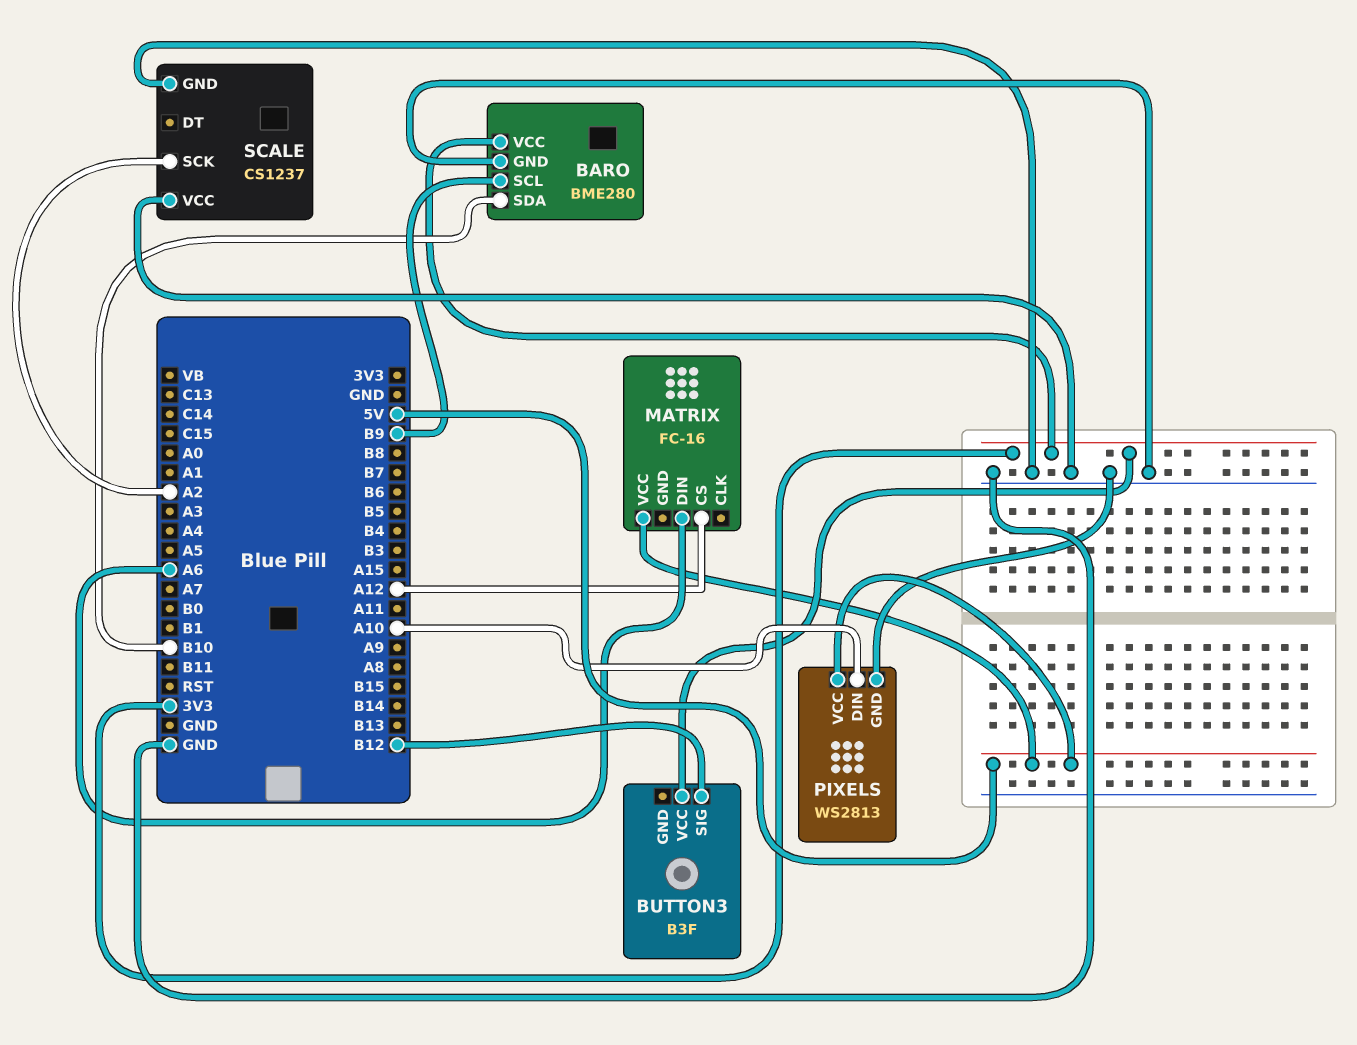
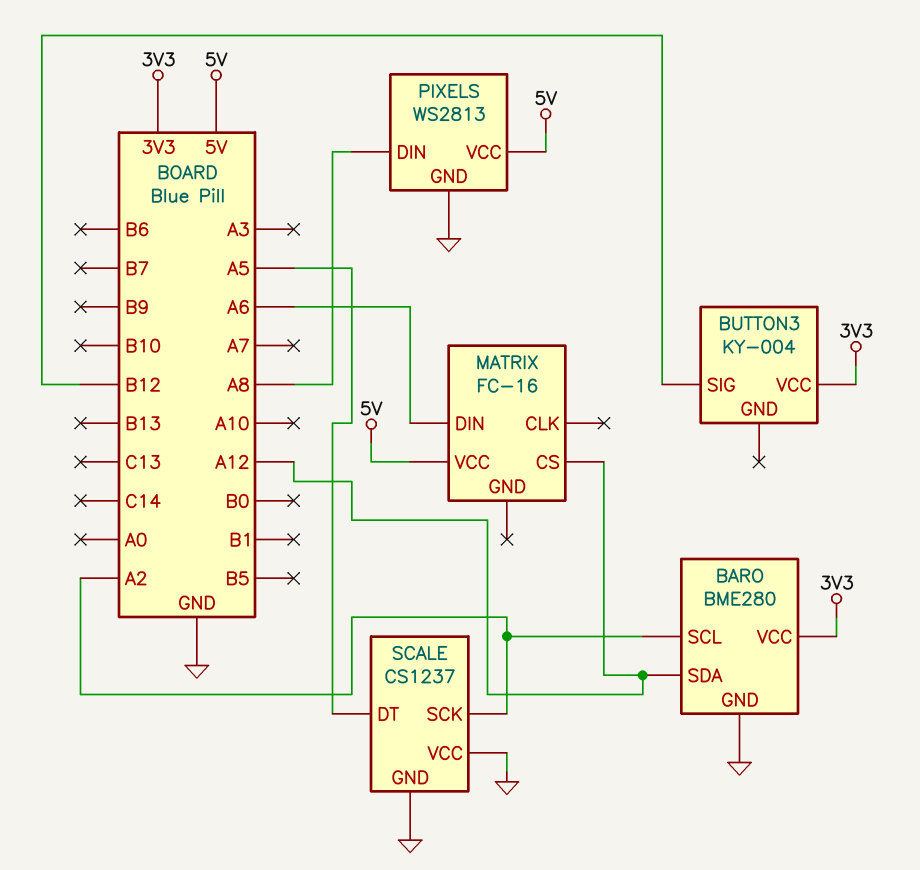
BARO pin SCL: B9 -> A2
BARO pin SDA: B10 -> A12
BUTTON3: B3F -> KY-004
PIXELS pin DIN: A10 -> A8
SCALE pin DT: none -> A5

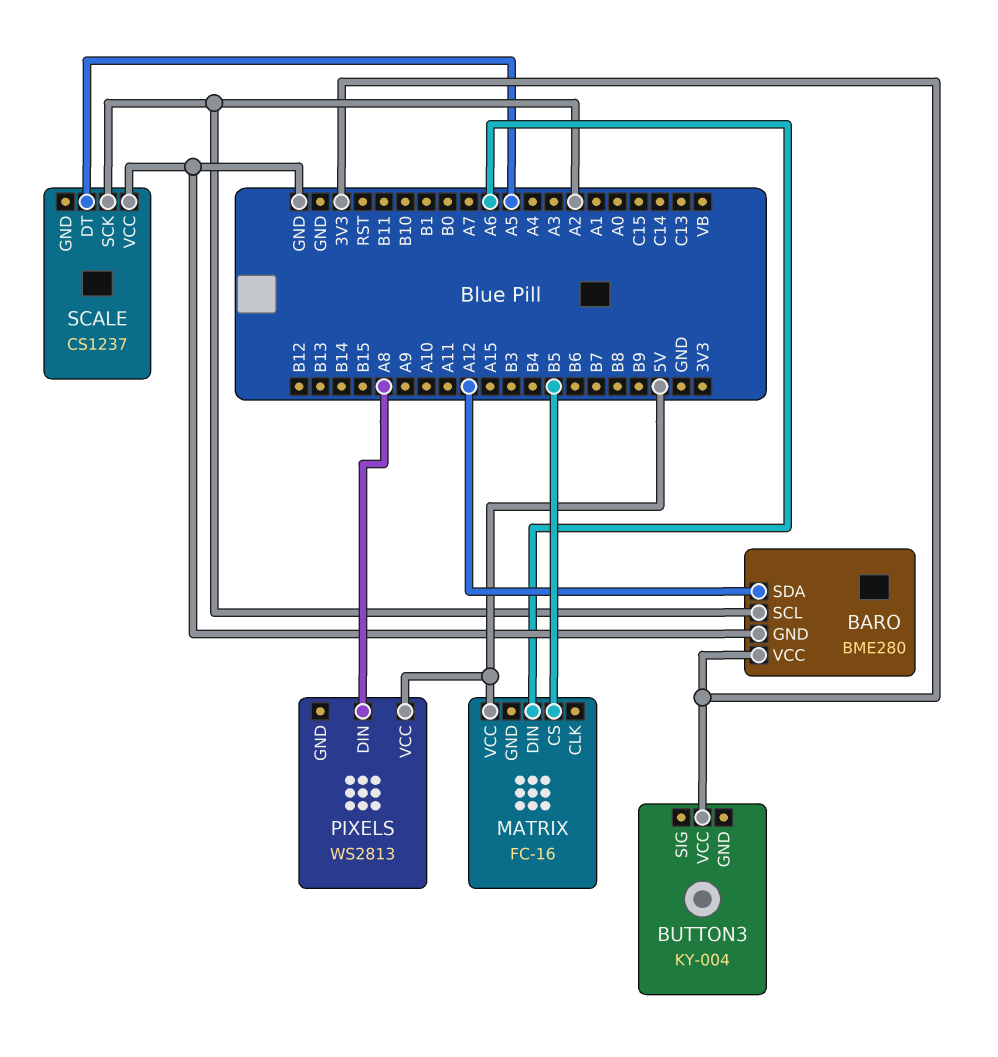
BUTTON3 pin SIG: B12 -> none
MATRIX pin CS: A12 -> B5
PIXELS pin GND: GND -> none
SCALE pin GND: GND -> none

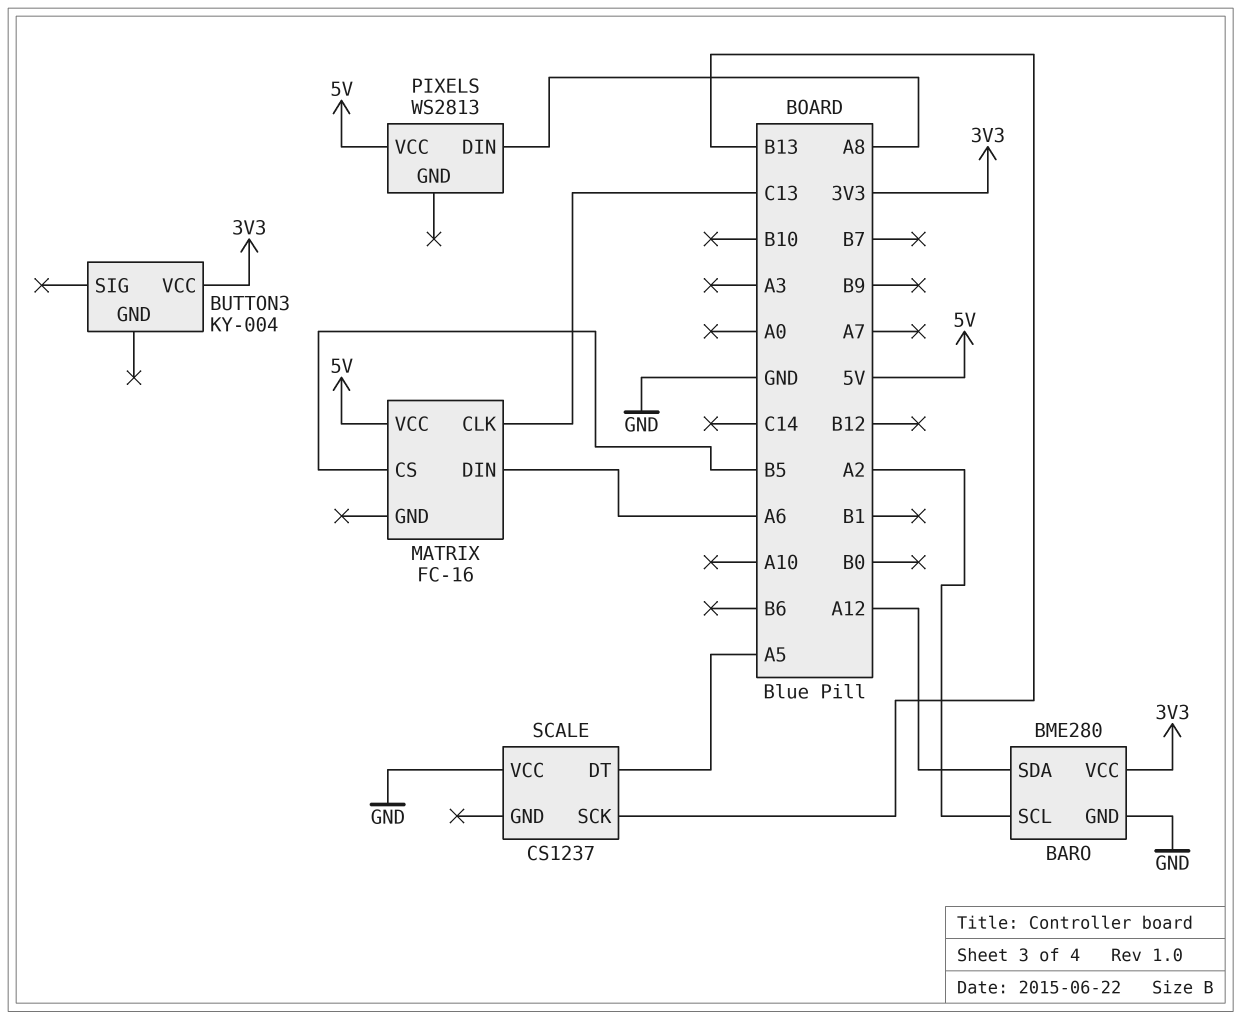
MATRIX pin CLK: none -> C13
SCALE pin SCK: A2 -> B13

